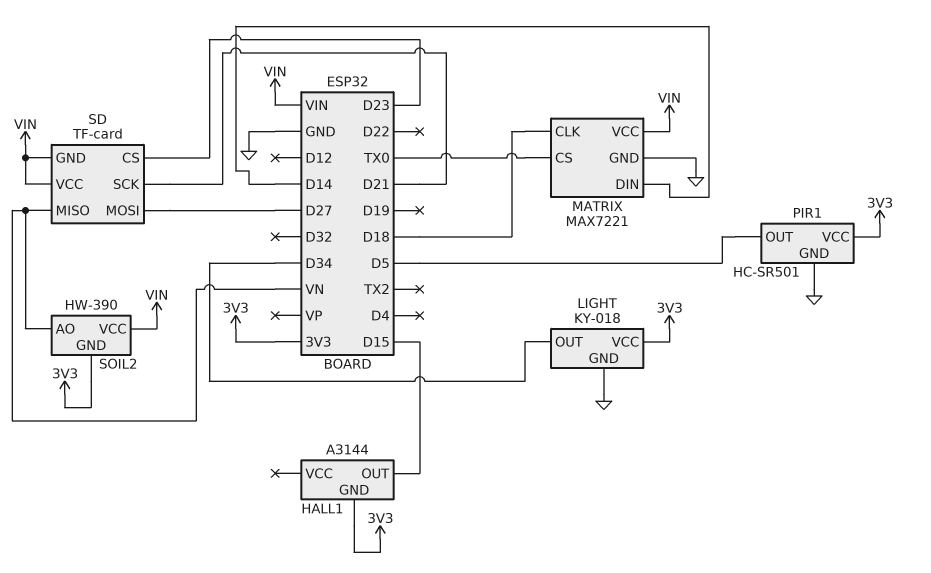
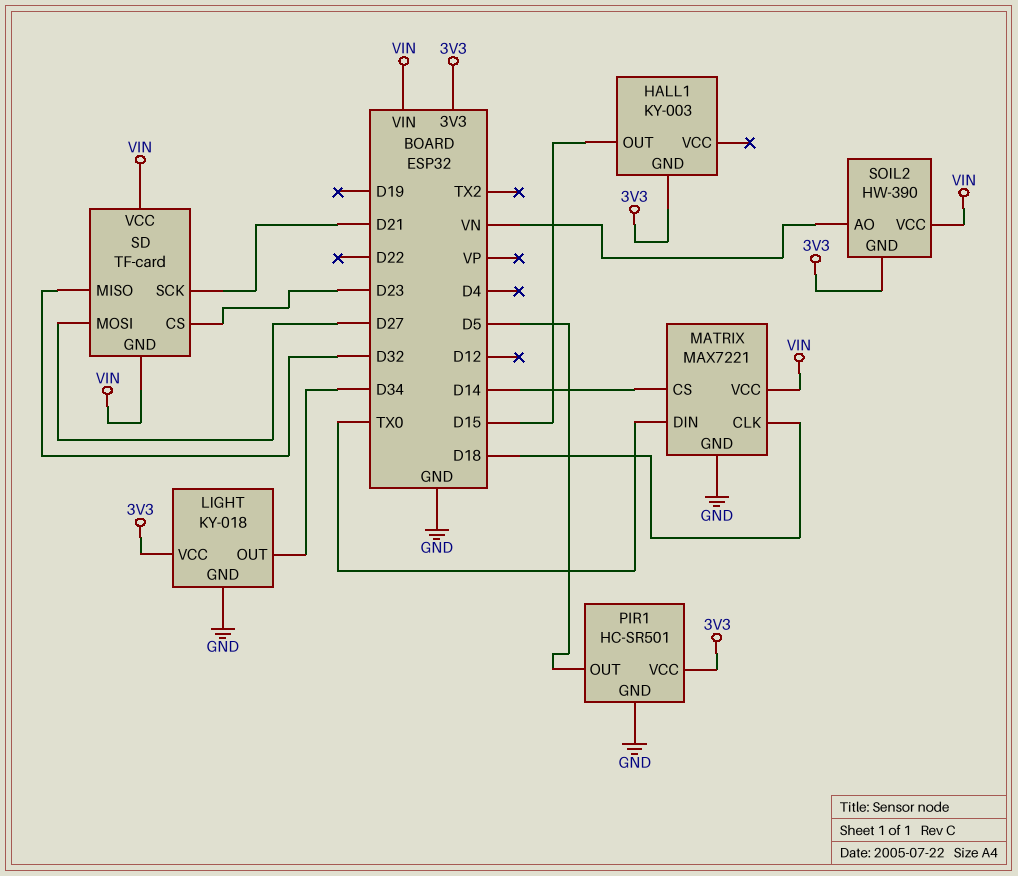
HALL1: A3144 -> KY-003
MATRIX pin CS: TX0 -> D14
MATRIX pin DIN: D14 -> TX0
SD pin MISO: VN -> D32

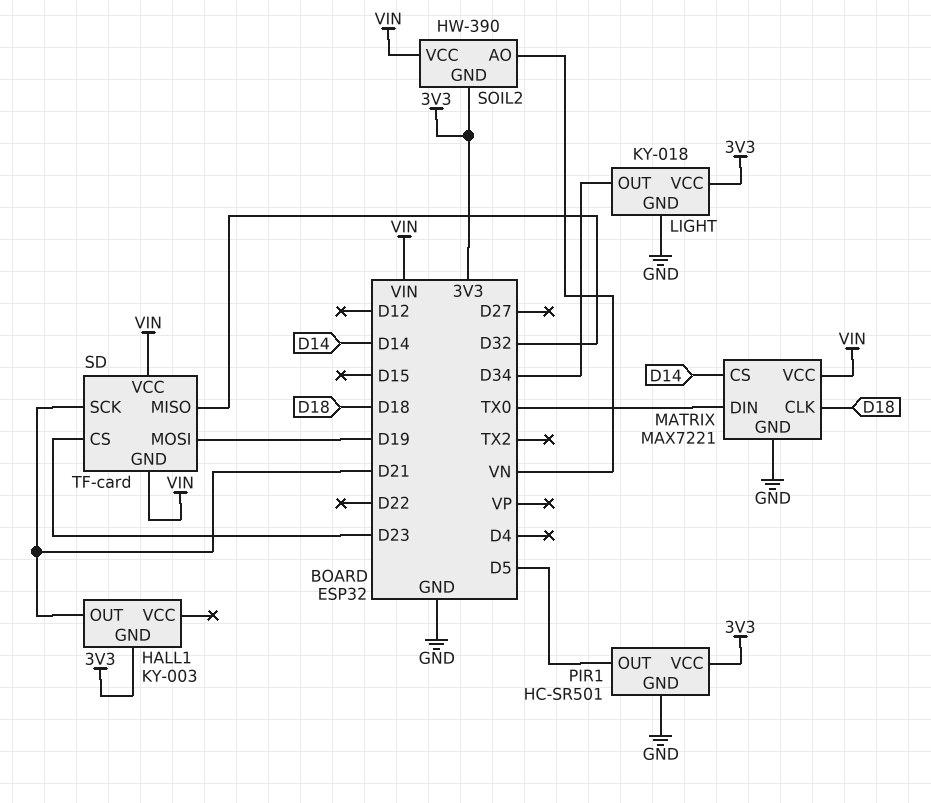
HALL1 pin OUT: D15 -> D21
SD pin MOSI: D27 -> D19

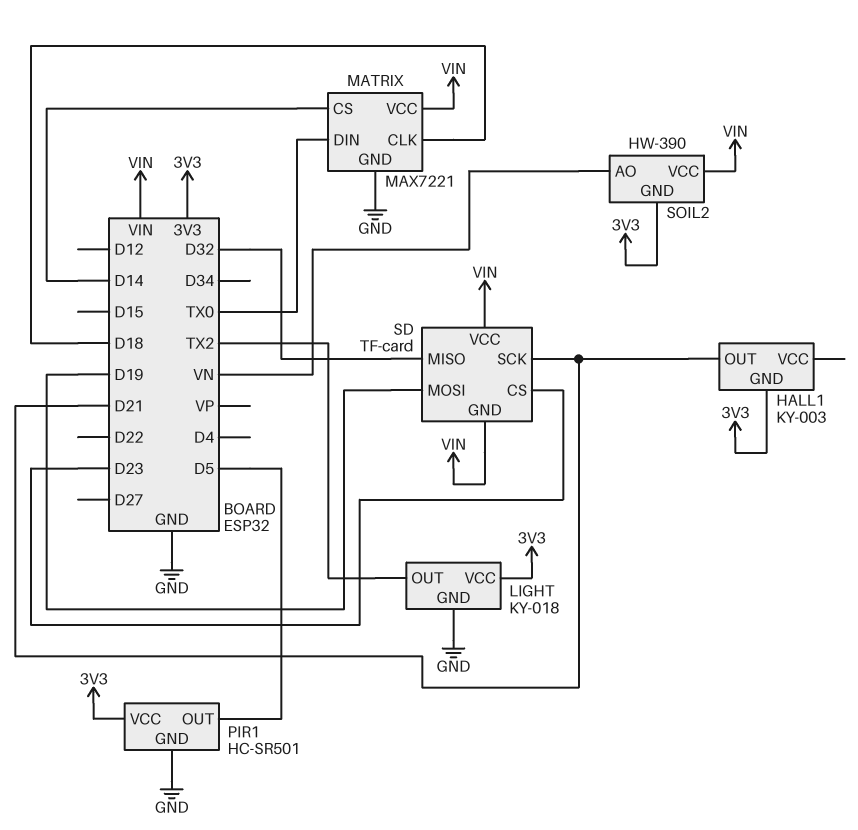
LIGHT pin OUT: D34 -> TX2

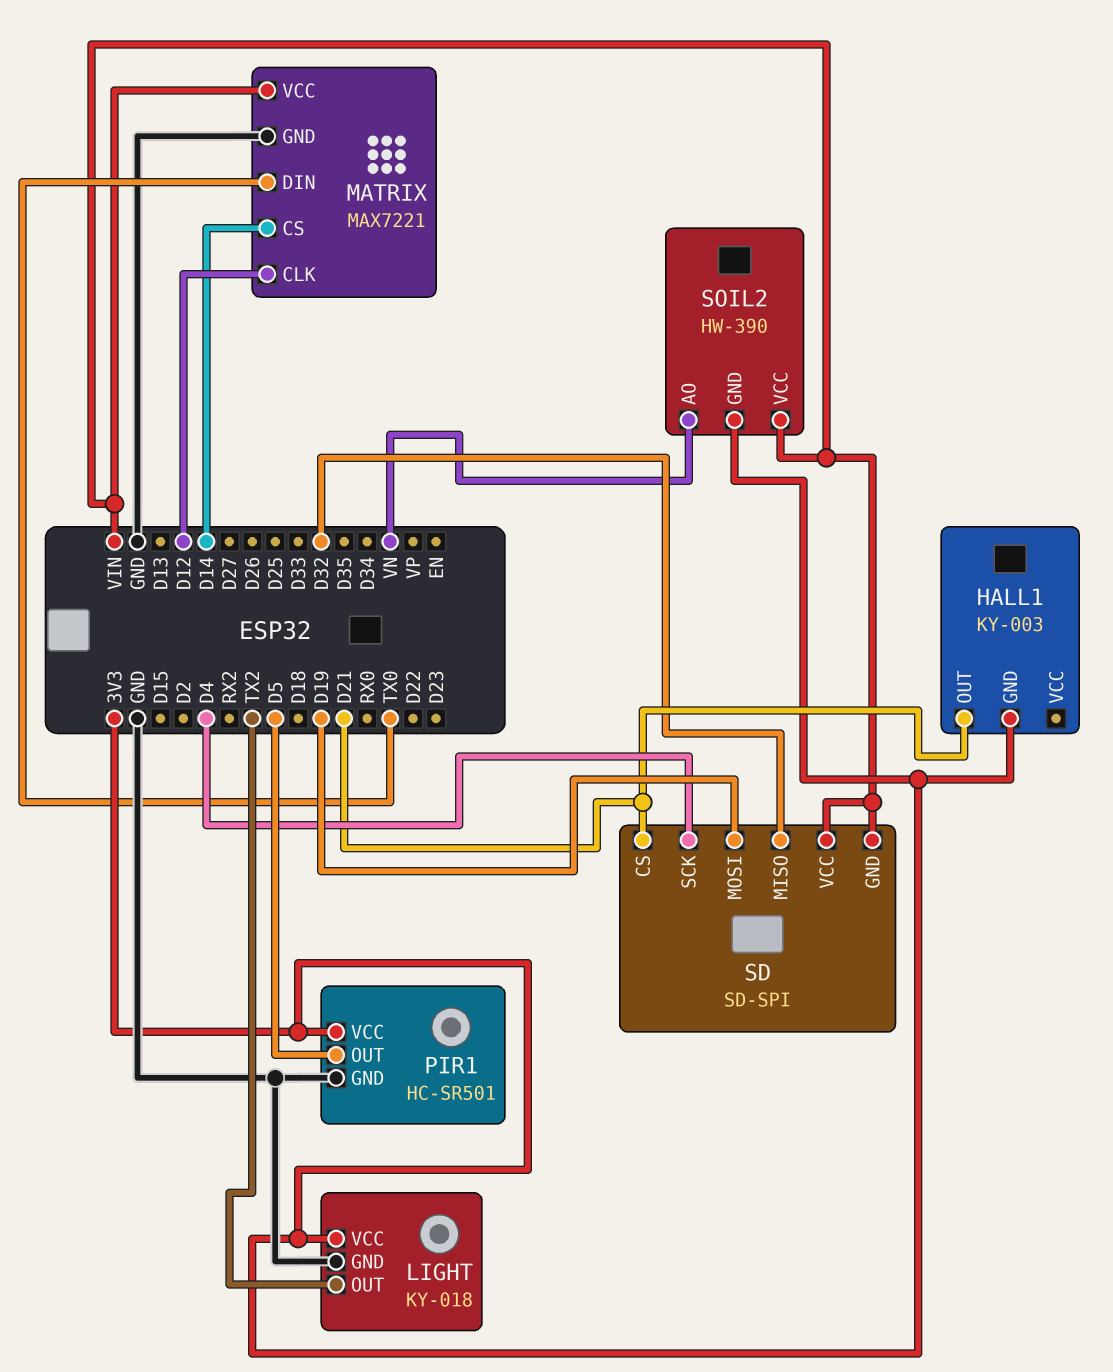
MATRIX pin CLK: D18 -> D12
SD: TF-card -> SD-SPI
SD pin CS: D23 -> D21
SD pin SCK: D21 -> D4

